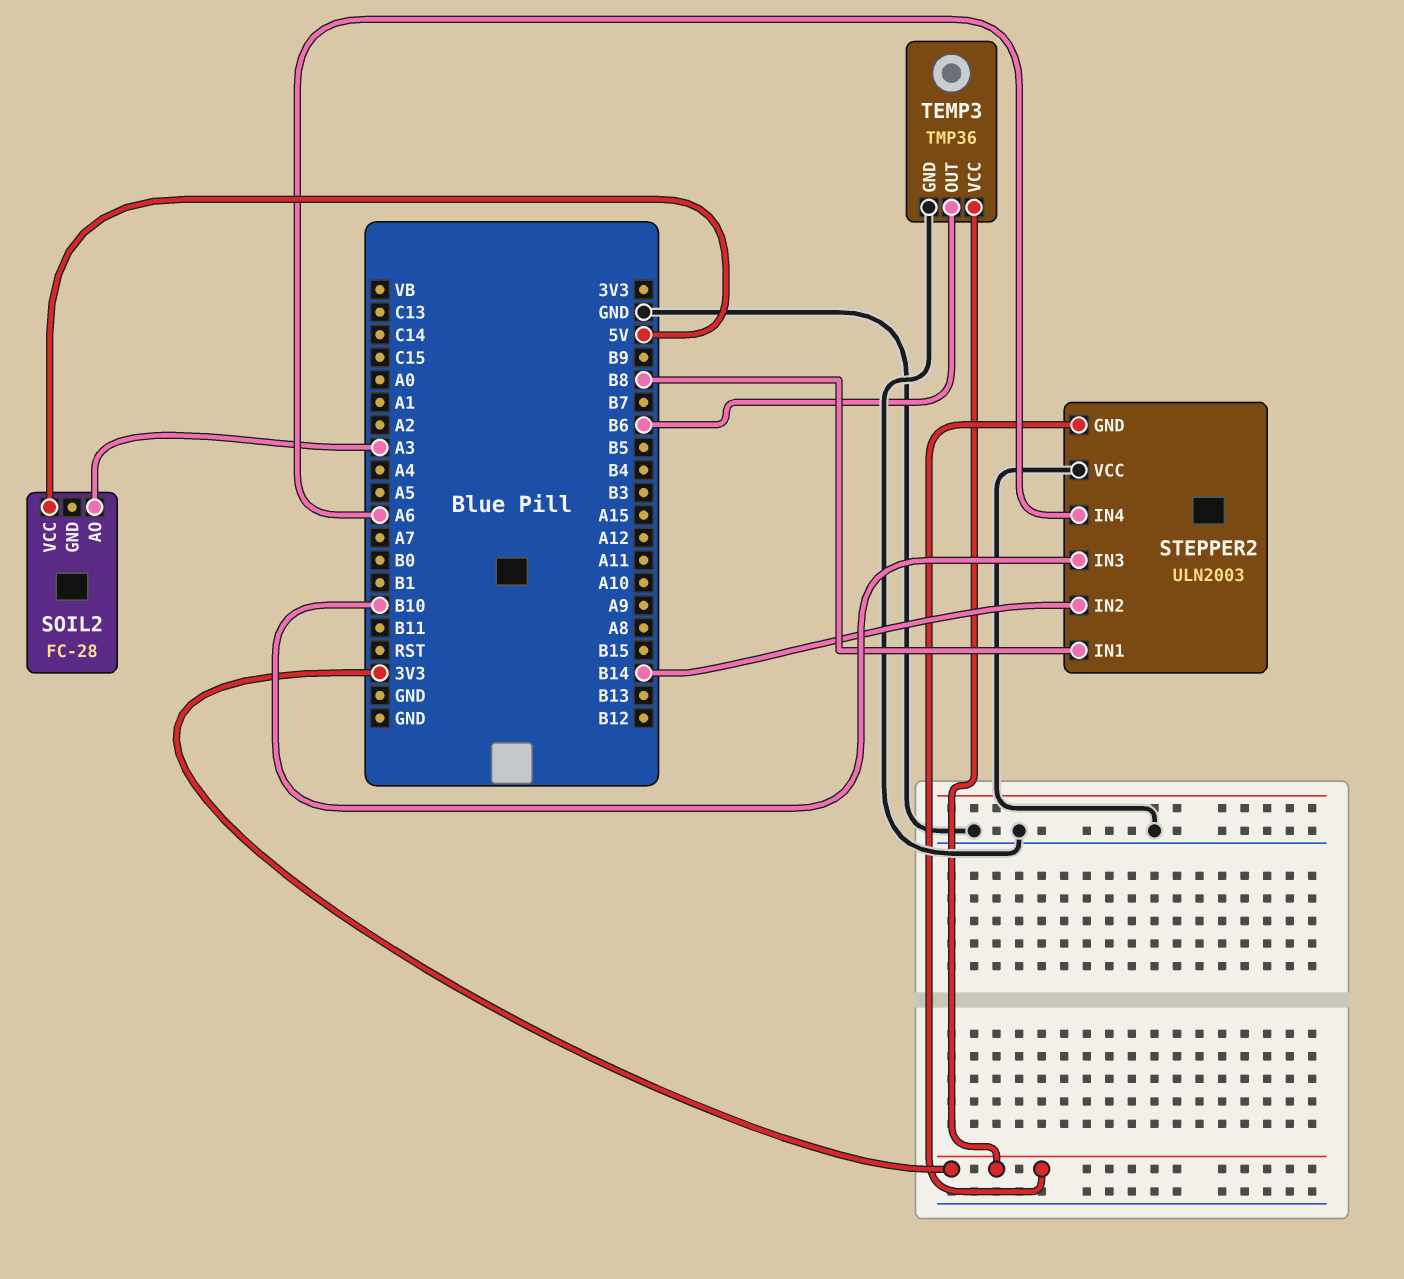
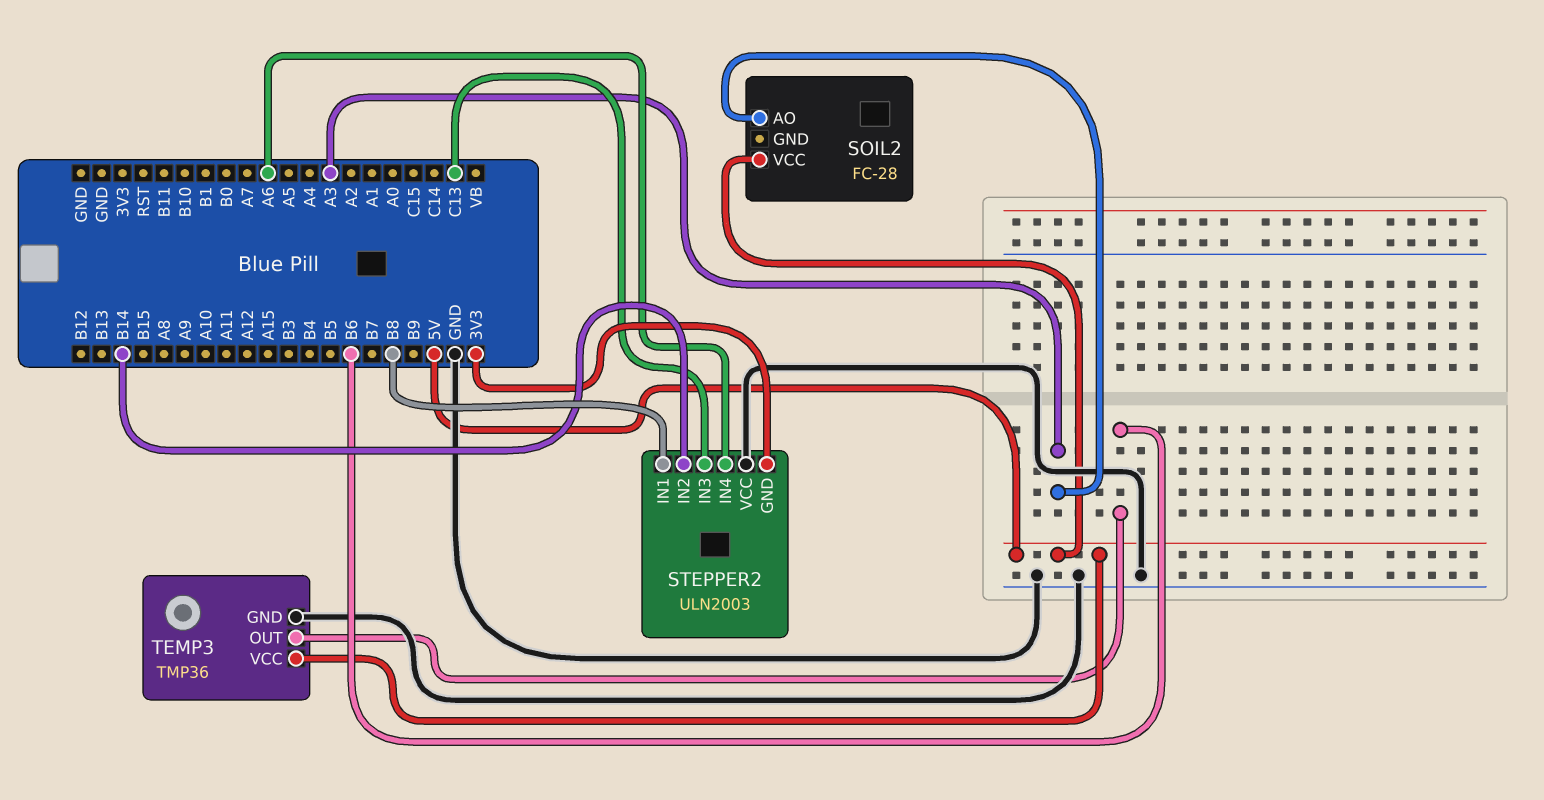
STEPPER2 pin IN3: B10 -> C13
TEMP3 pin VCC: 3V3 -> 5V

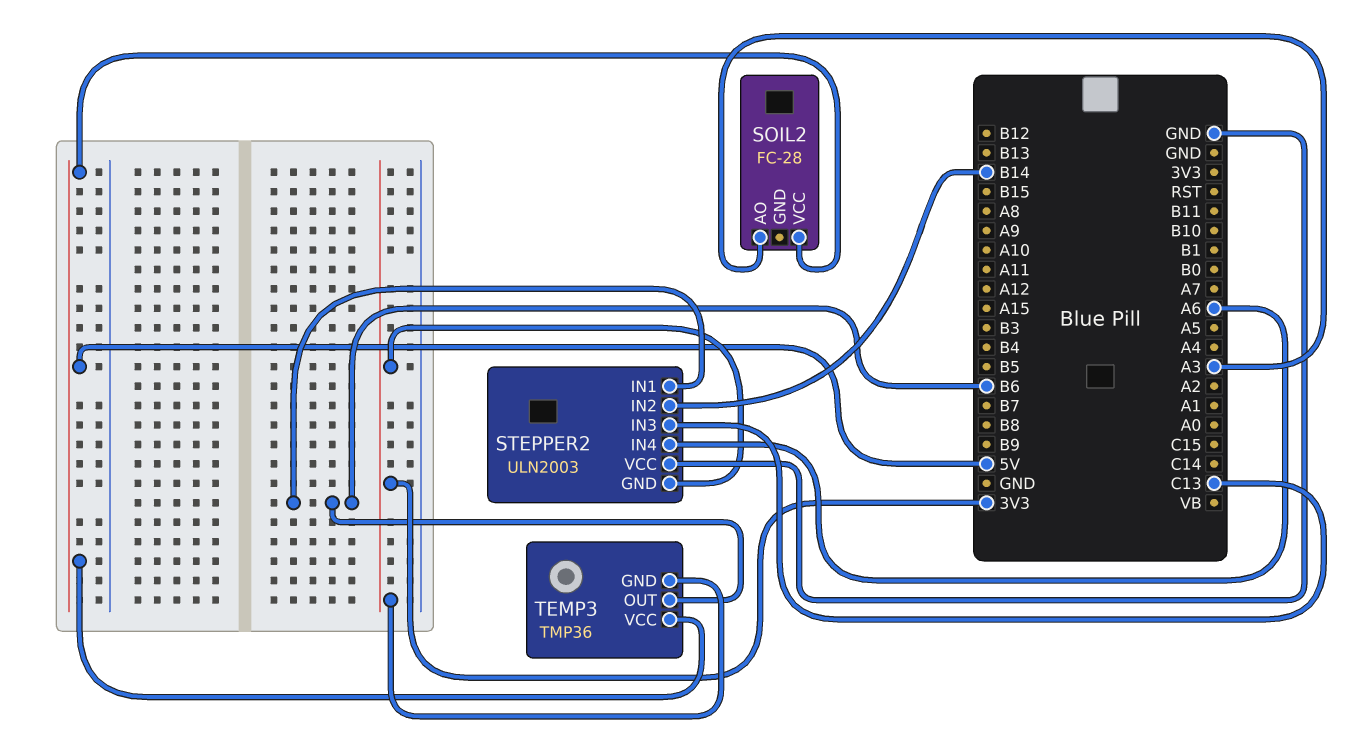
STEPPER2 pin IN1: B8 -> B6
TEMP3 pin GND: GND -> 3V3

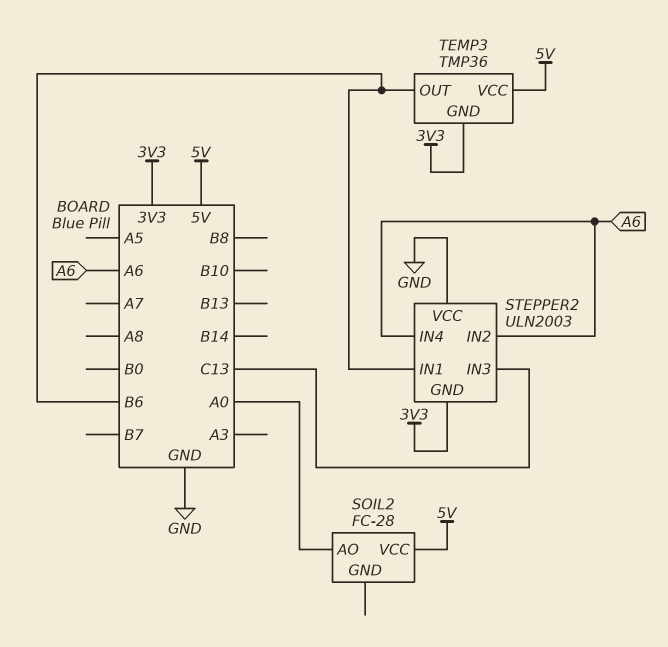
SOIL2 pin AO: A3 -> A0
STEPPER2 pin IN2: B14 -> A6

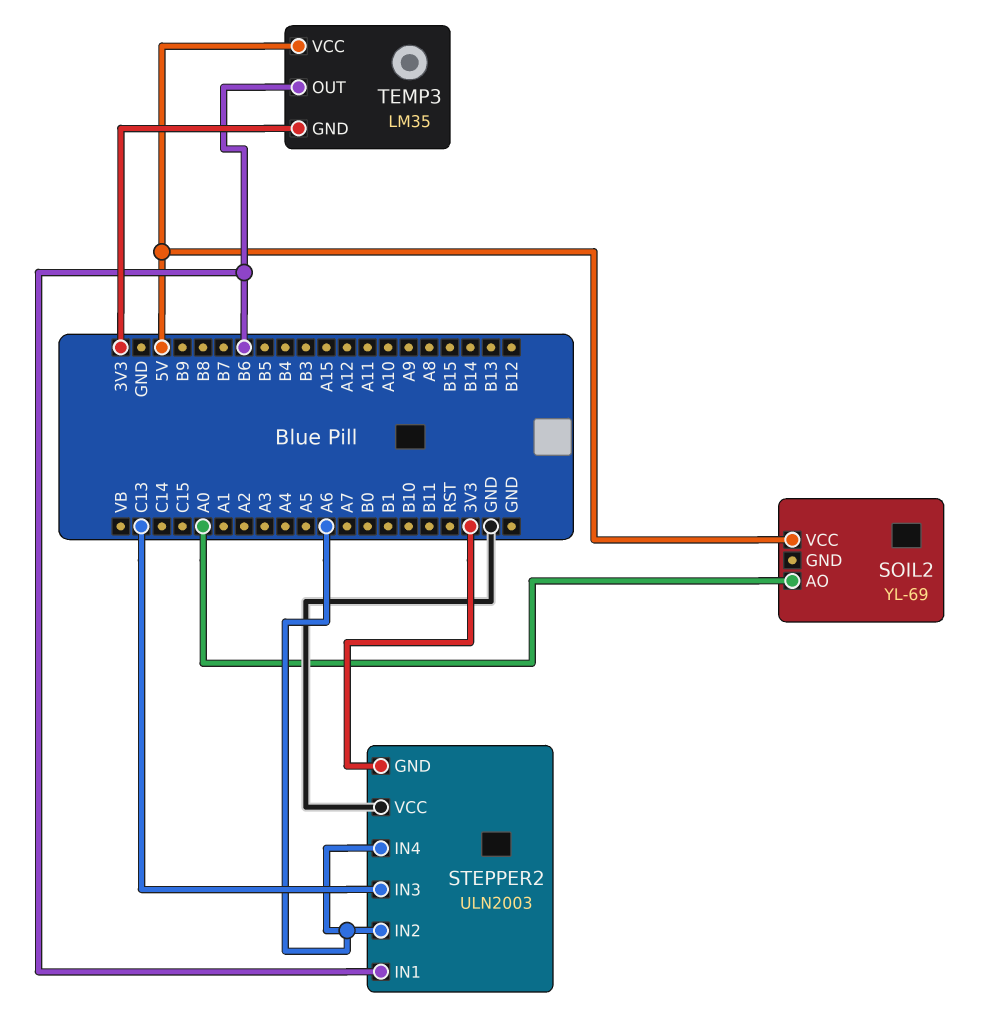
SOIL2: FC-28 -> YL-69
TEMP3: TMP36 -> LM35

